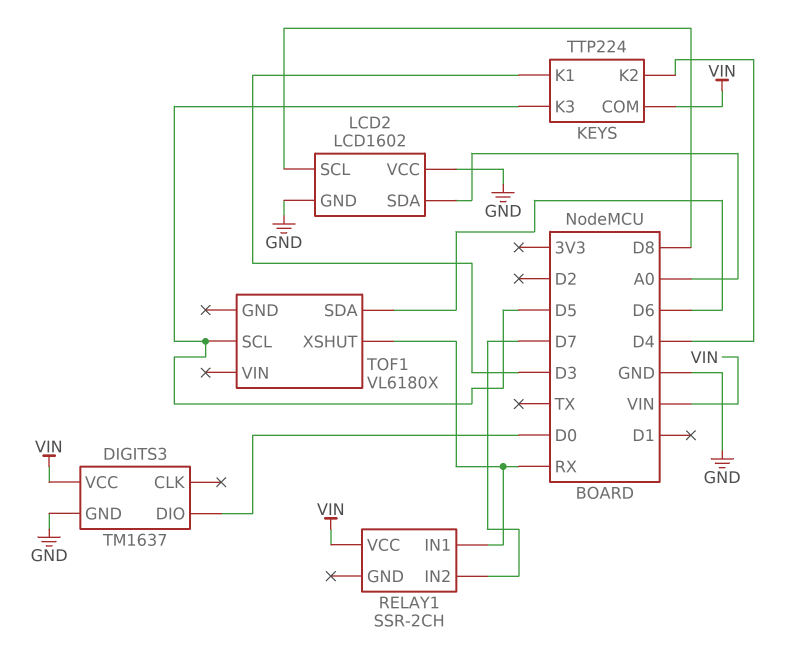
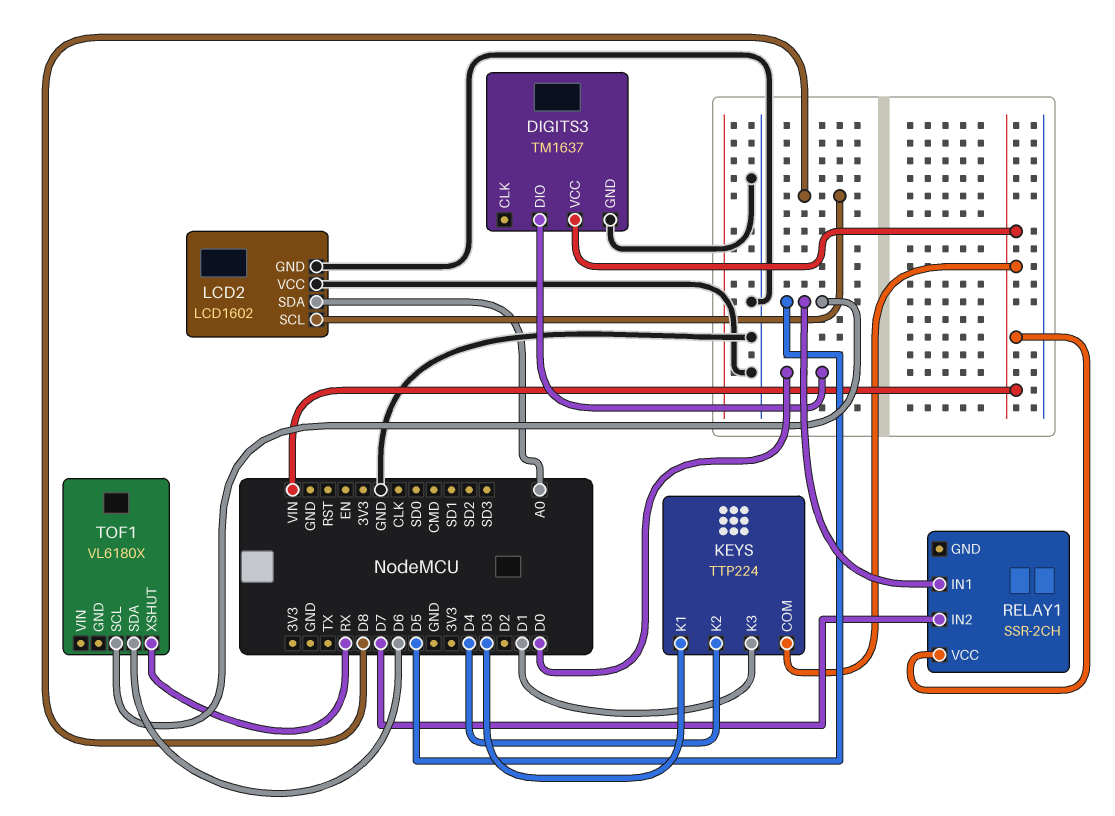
KEYS pin K3: D5 -> D1
RELAY1 pin IN1: RX -> D5

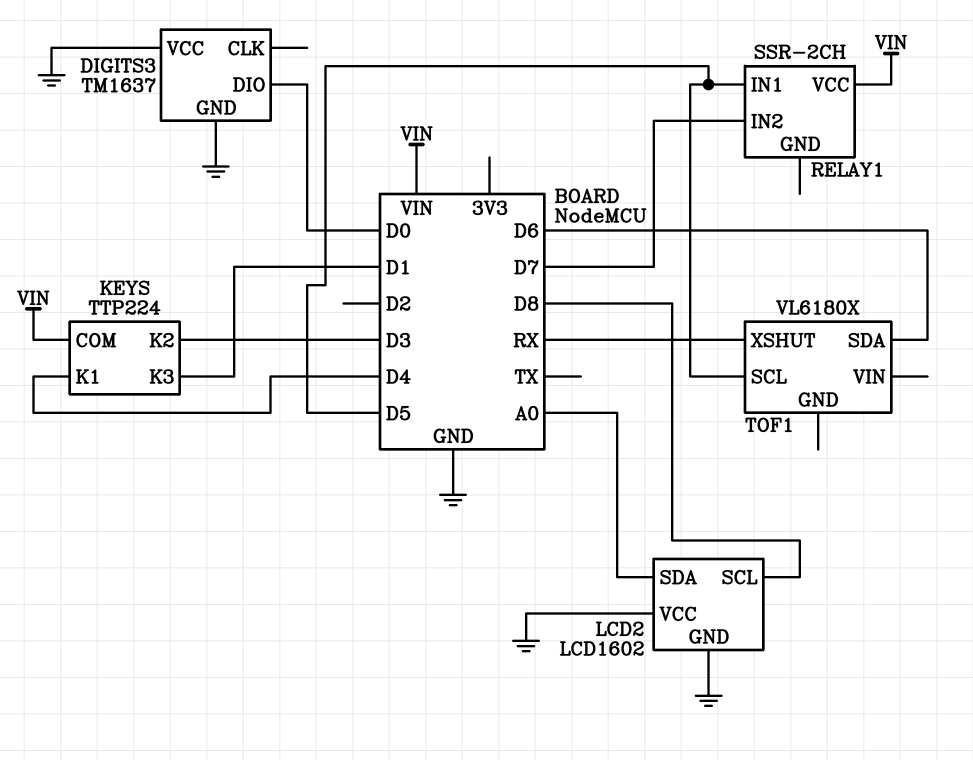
DIGITS3 pin VCC: VIN -> GND
KEYS pin K1: D3 -> D4
KEYS pin K2: D4 -> D3

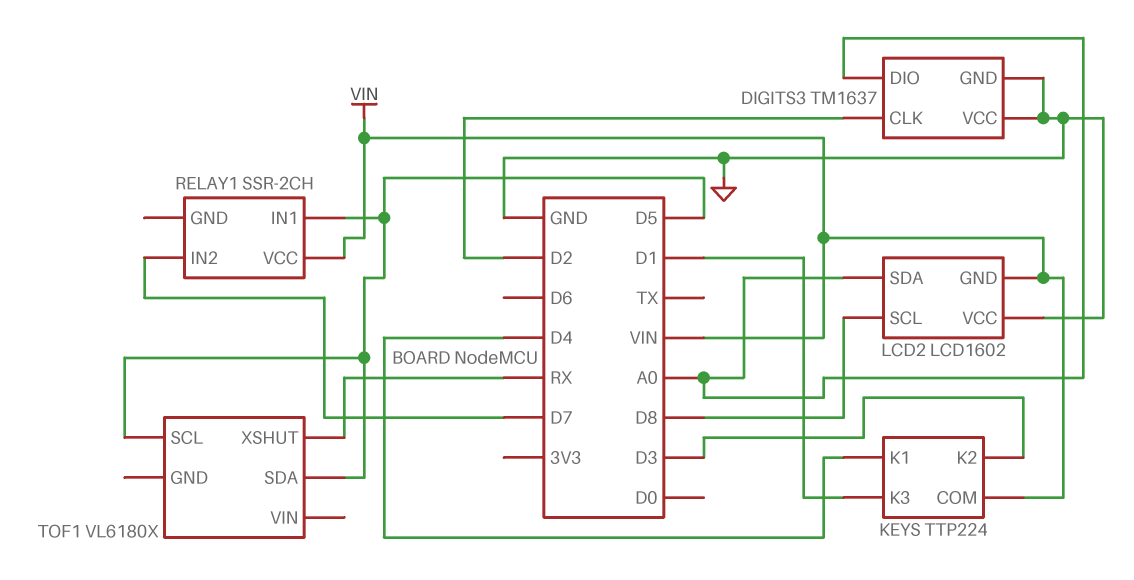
DIGITS3 pin CLK: none -> D2
DIGITS3 pin DIO: D0 -> A0
LCD2 pin GND: GND -> VIN
TOF1 pin SDA: D6 -> D5

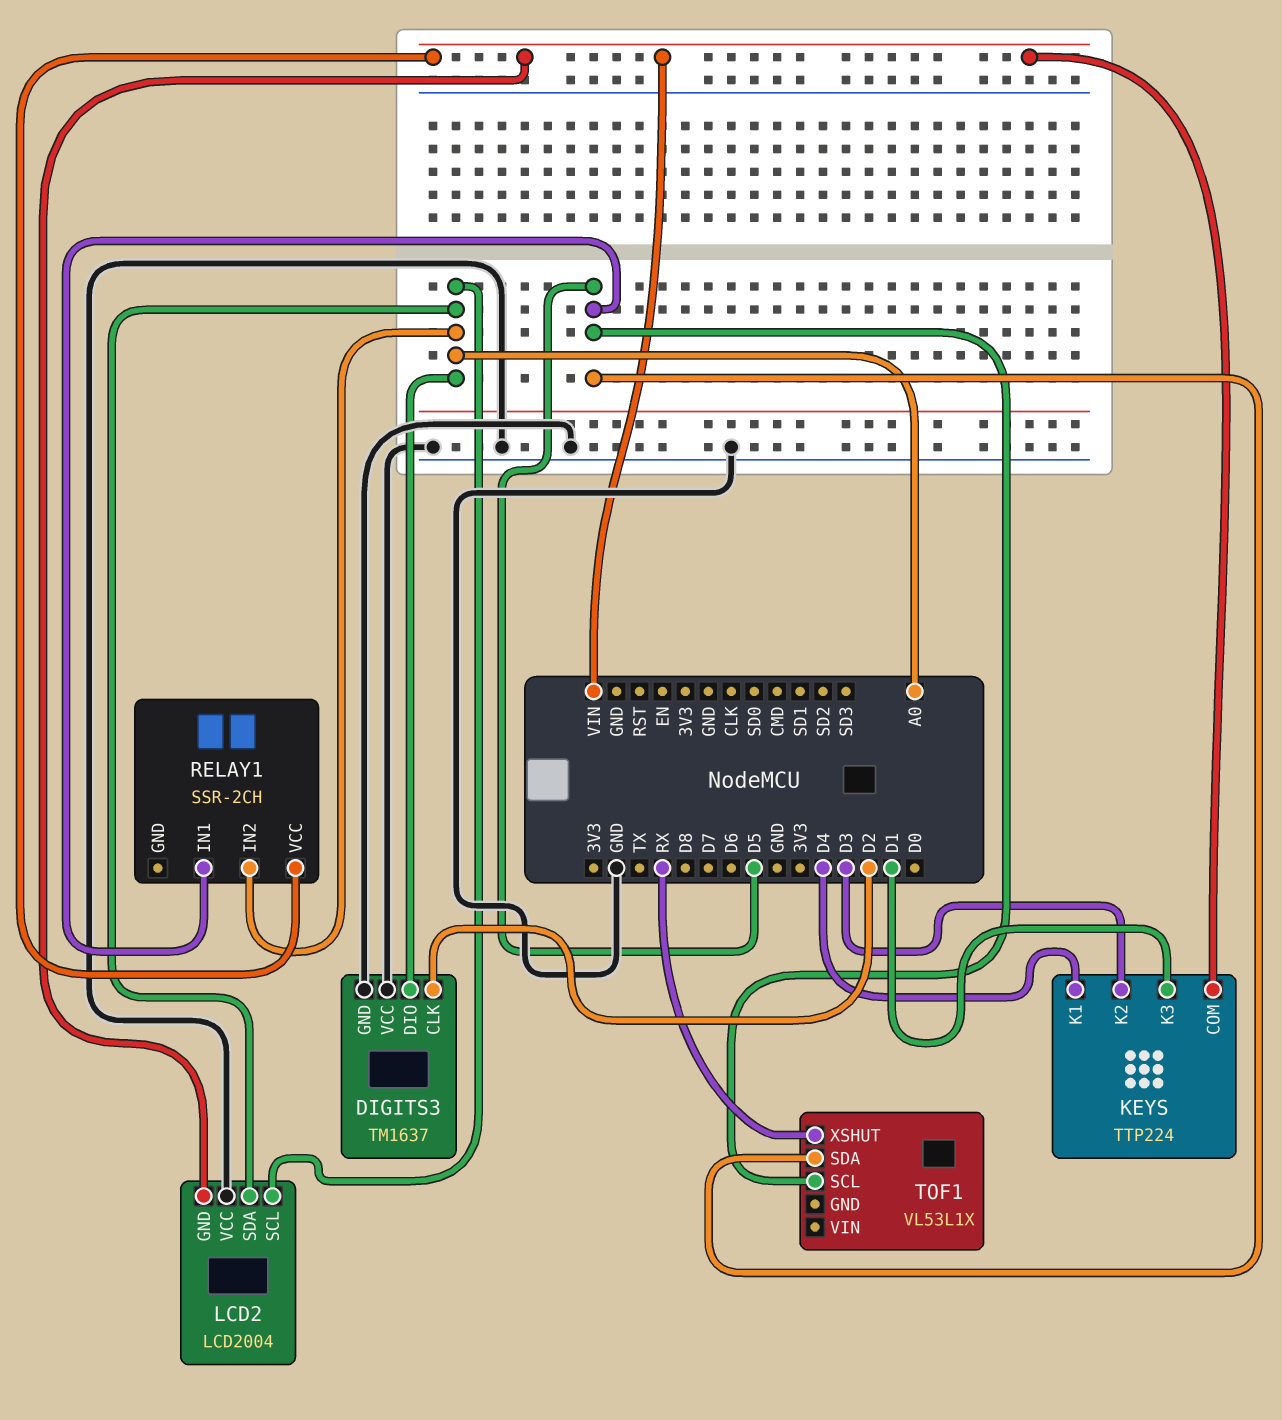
LCD2: LCD1602 -> LCD2004
LCD2 pin SCL: D8 -> A0
RELAY1 pin IN2: D7 -> A0
TOF1: VL6180X -> VL53L1X

